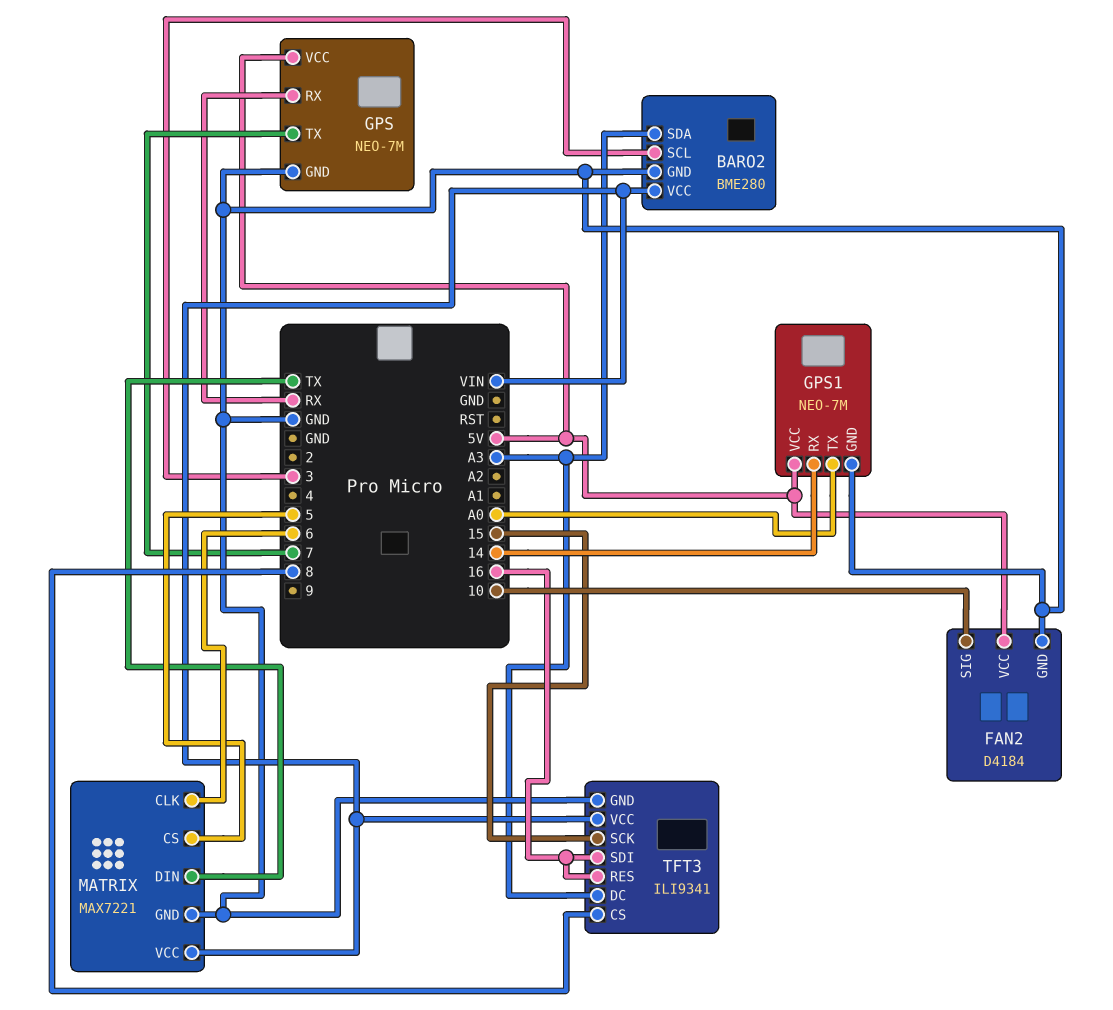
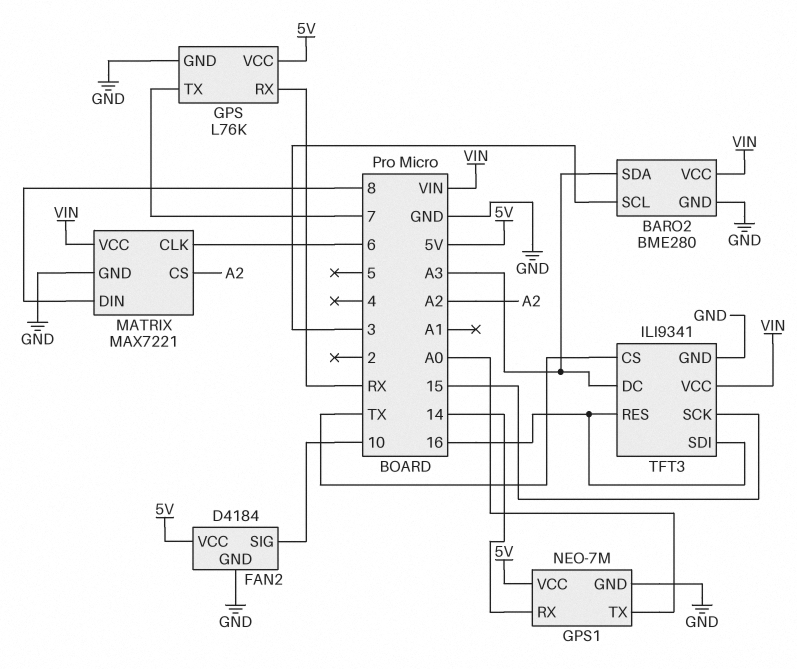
GPS: NEO-7M -> L76K
MATRIX pin CS: 5 -> A2
MATRIX pin DIN: TX -> 8
TFT3 pin CS: 8 -> TX

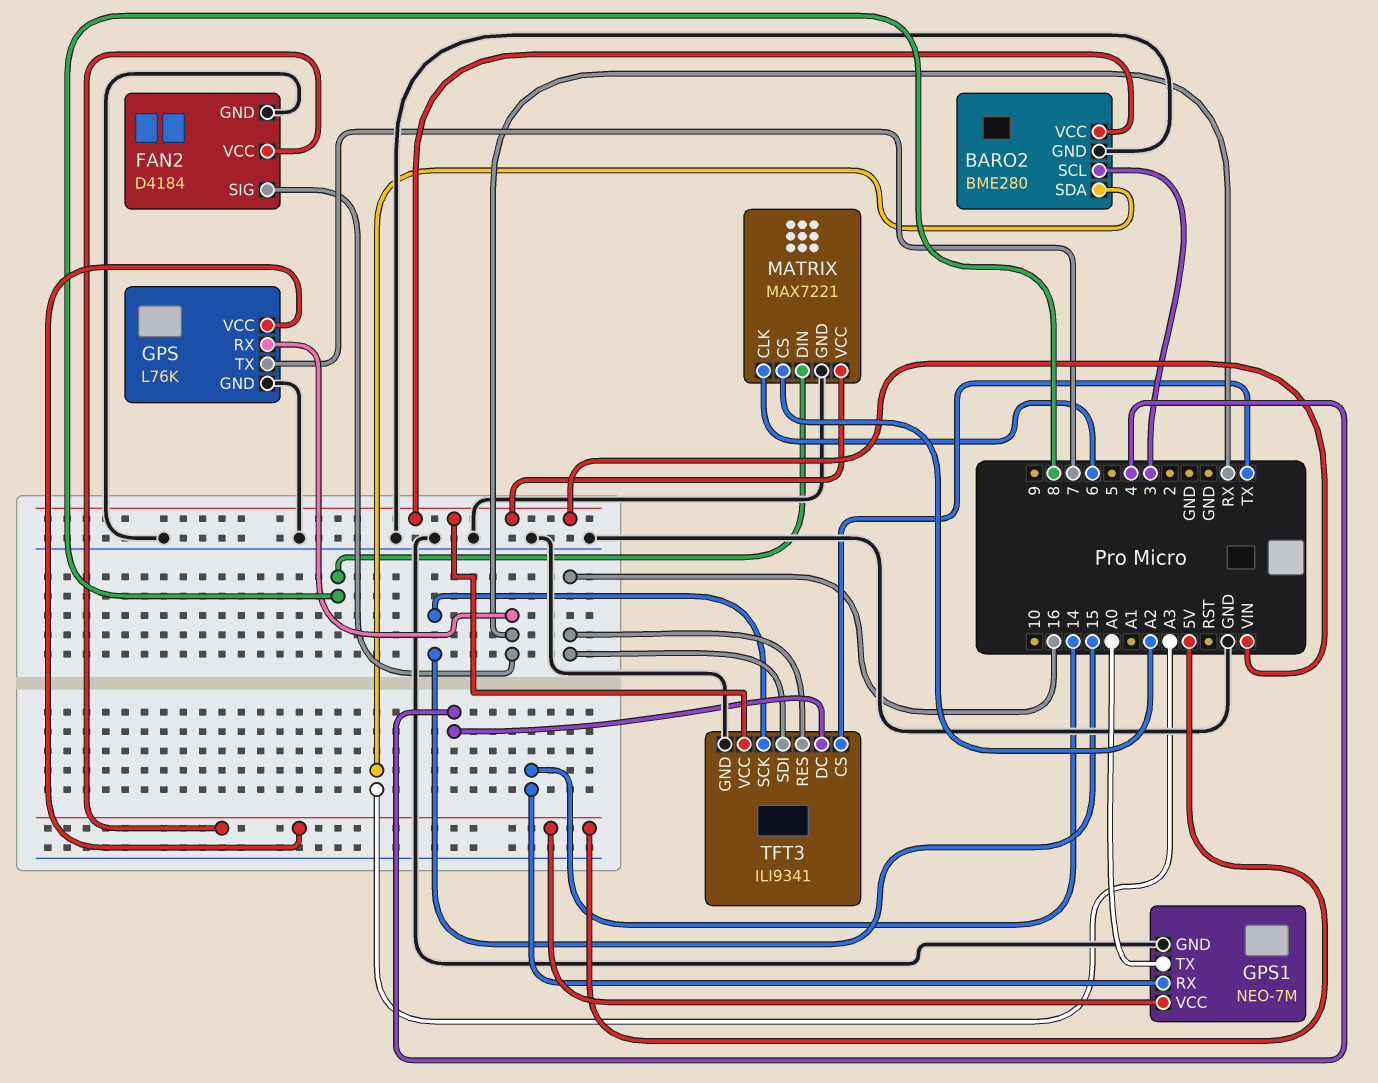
FAN2 pin SIG: 10 -> RX
TFT3 pin DC: A3 -> 4

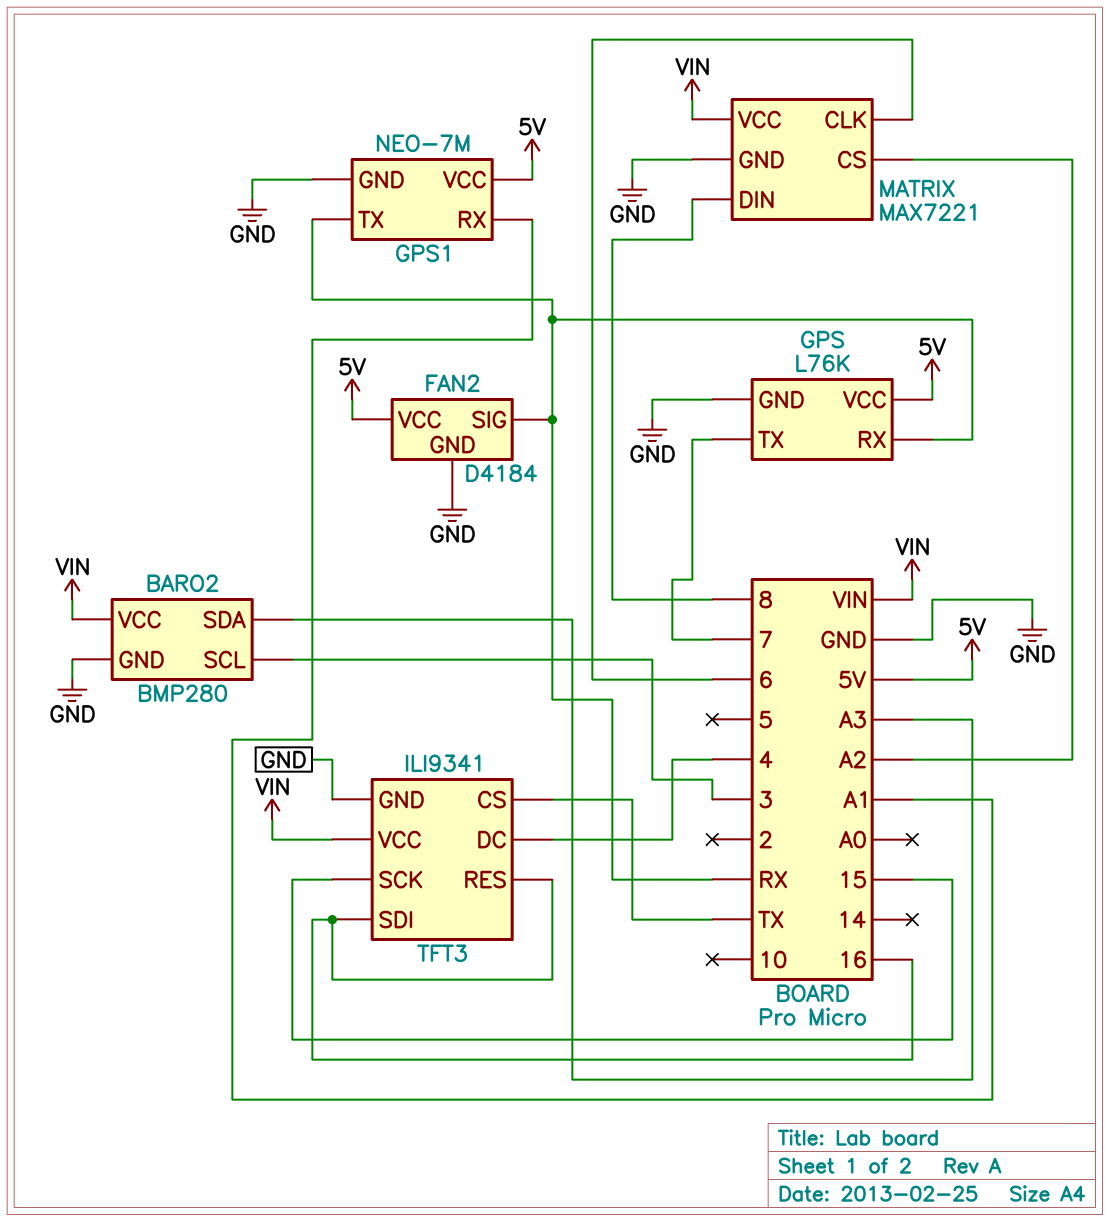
BARO2: BME280 -> BMP280
GPS1 pin RX: 14 -> A1
GPS1 pin TX: A0 -> RX

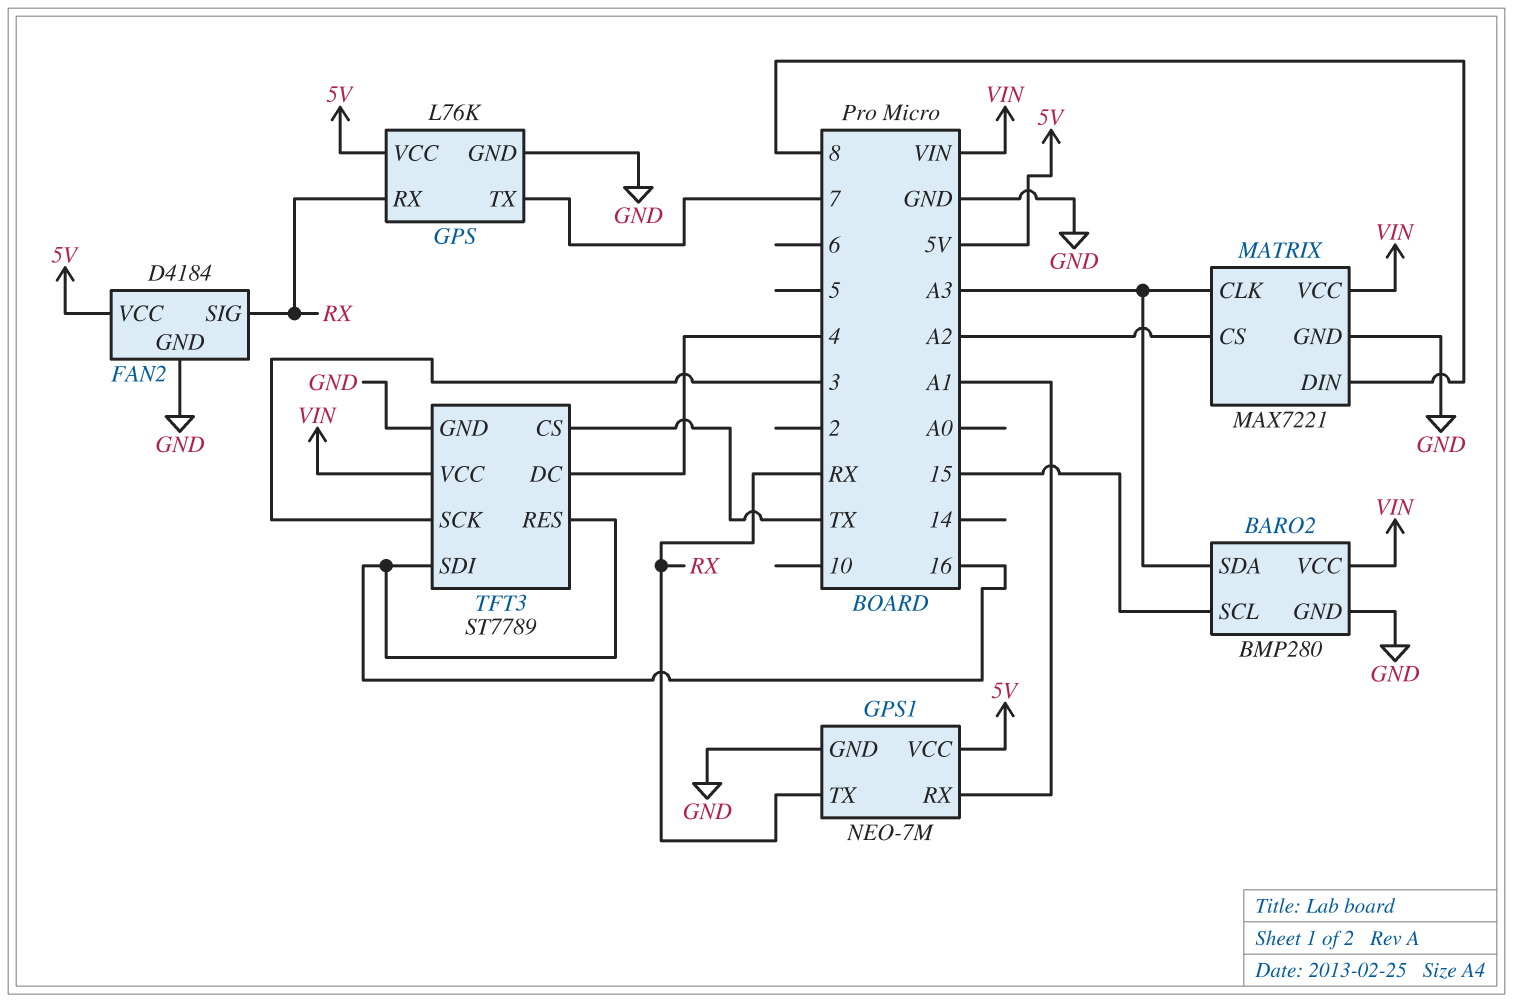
BARO2 pin SCL: 3 -> 15
MATRIX pin CLK: 6 -> A3
TFT3: ILI9341 -> ST7789
TFT3 pin SCK: 15 -> 3

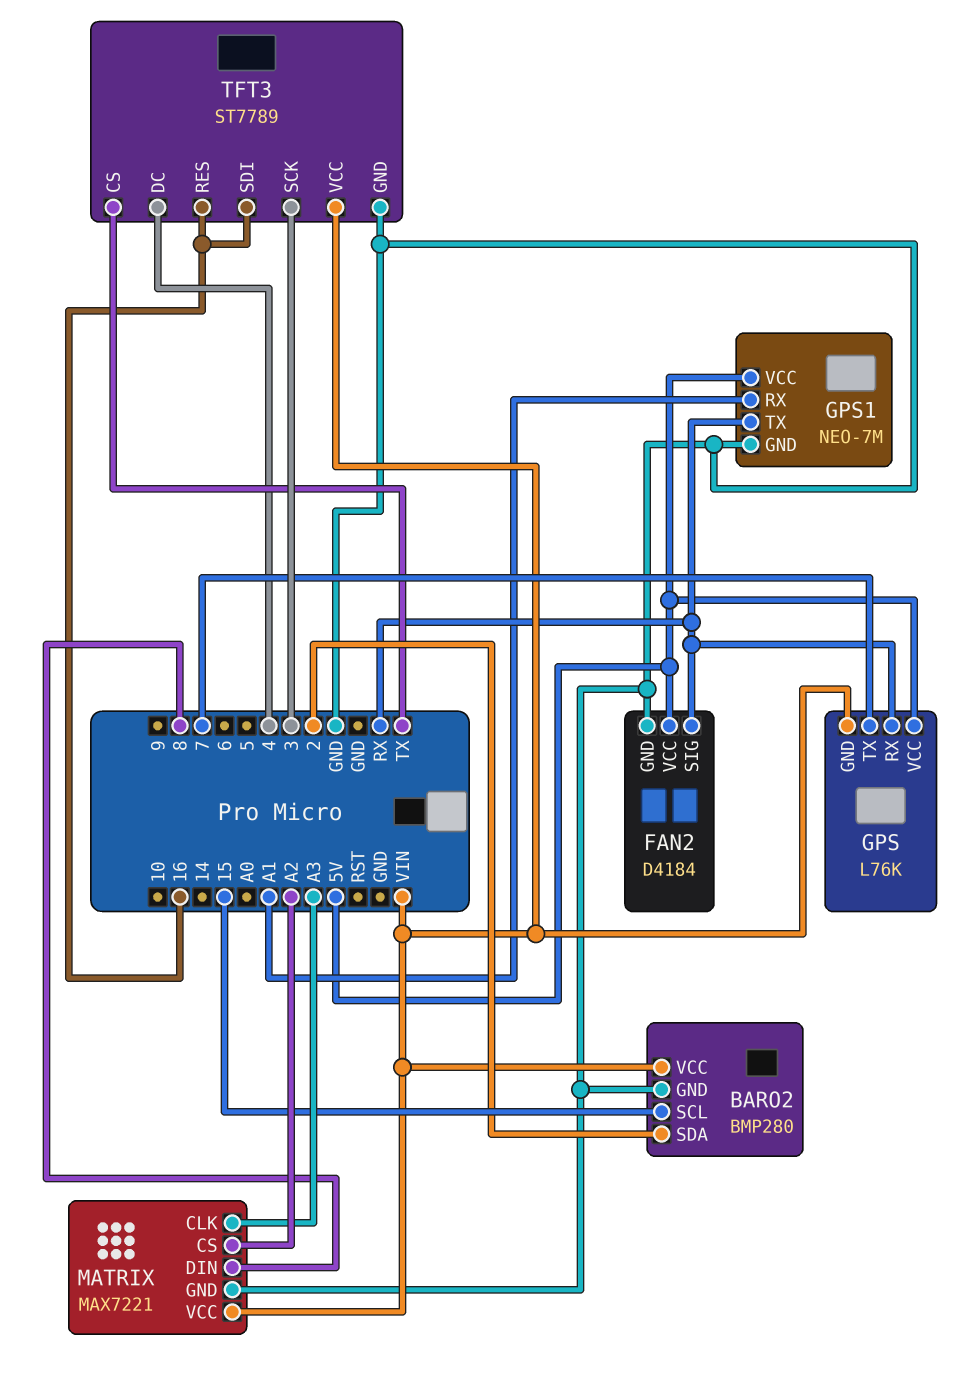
BARO2 pin SDA: A3 -> 2
GPS pin GND: GND -> VIN

